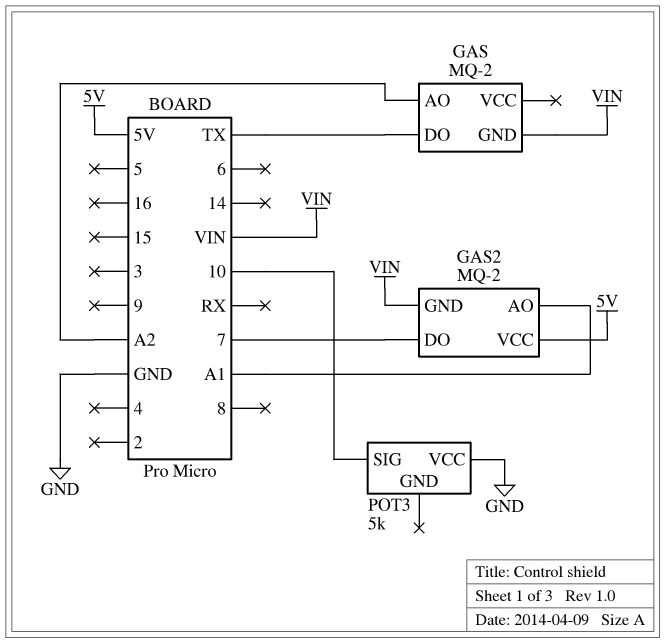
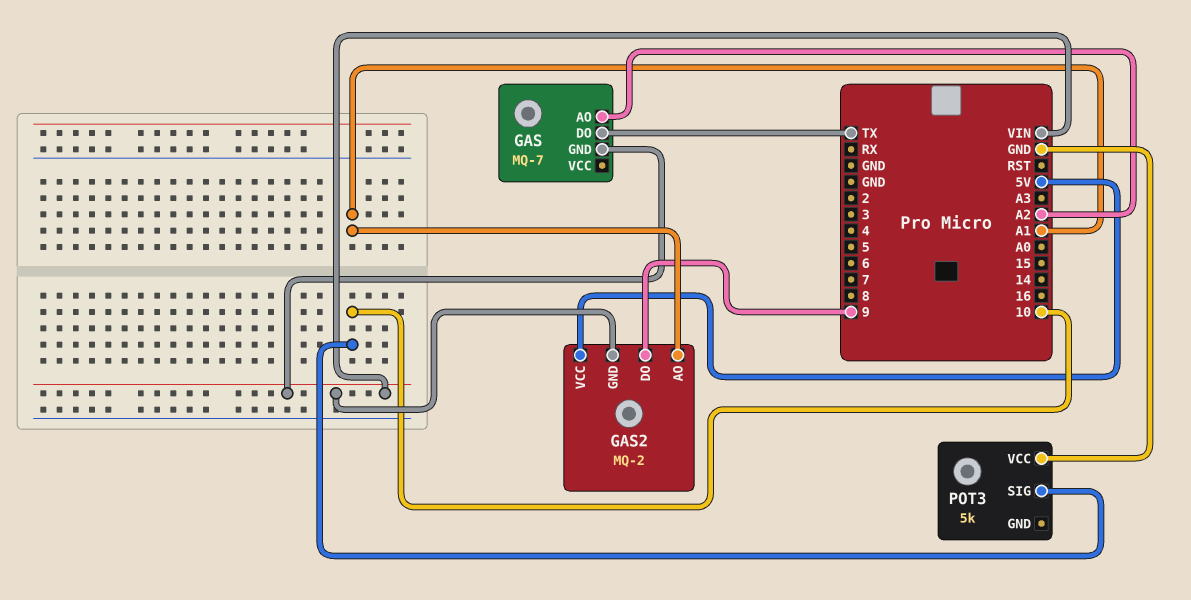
GAS: MQ-2 -> MQ-7
GAS2 pin DO: 7 -> 9

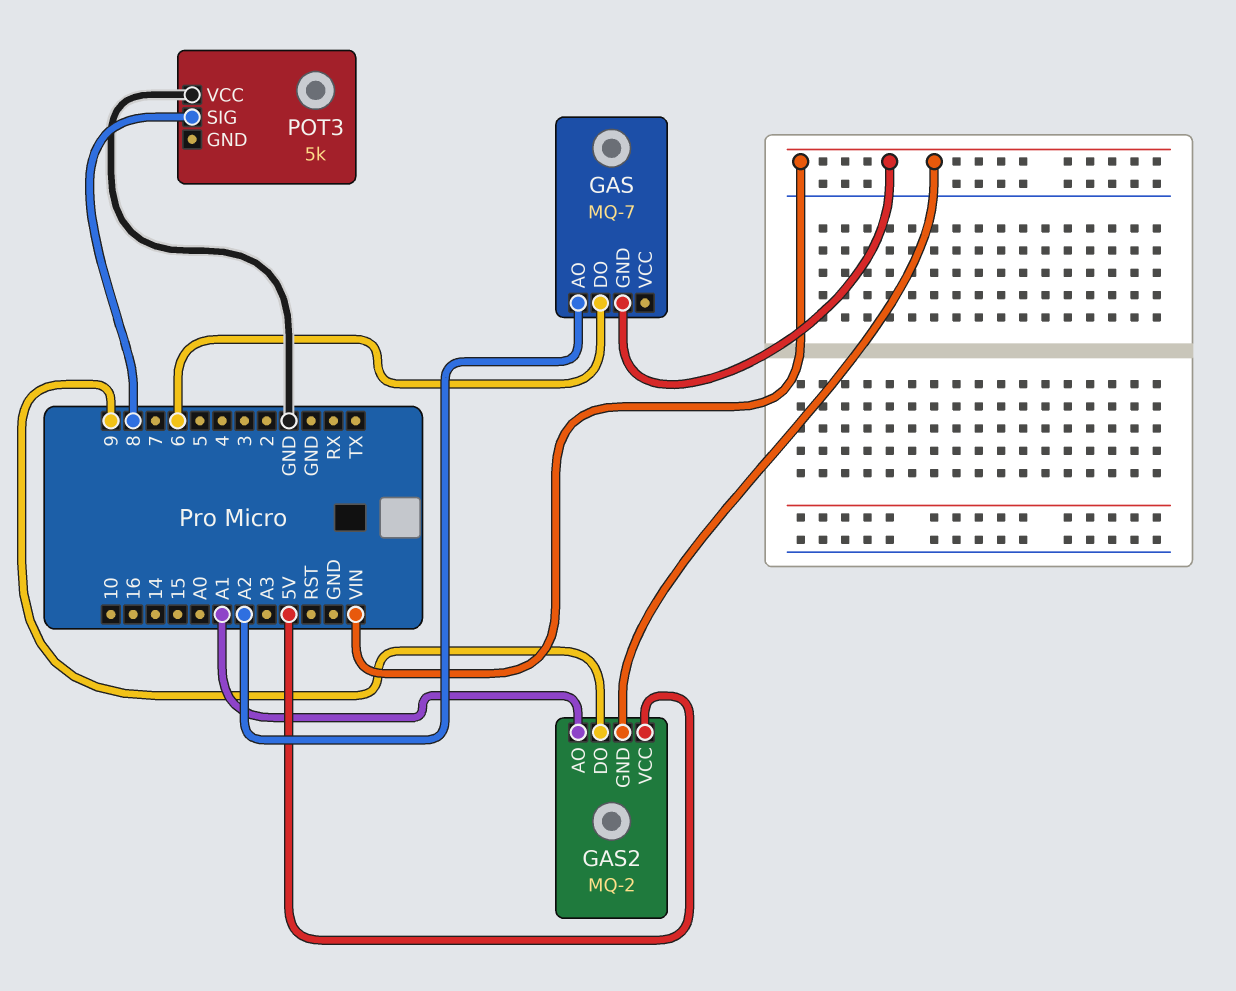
GAS pin DO: TX -> 6
POT3 pin SIG: 10 -> 8

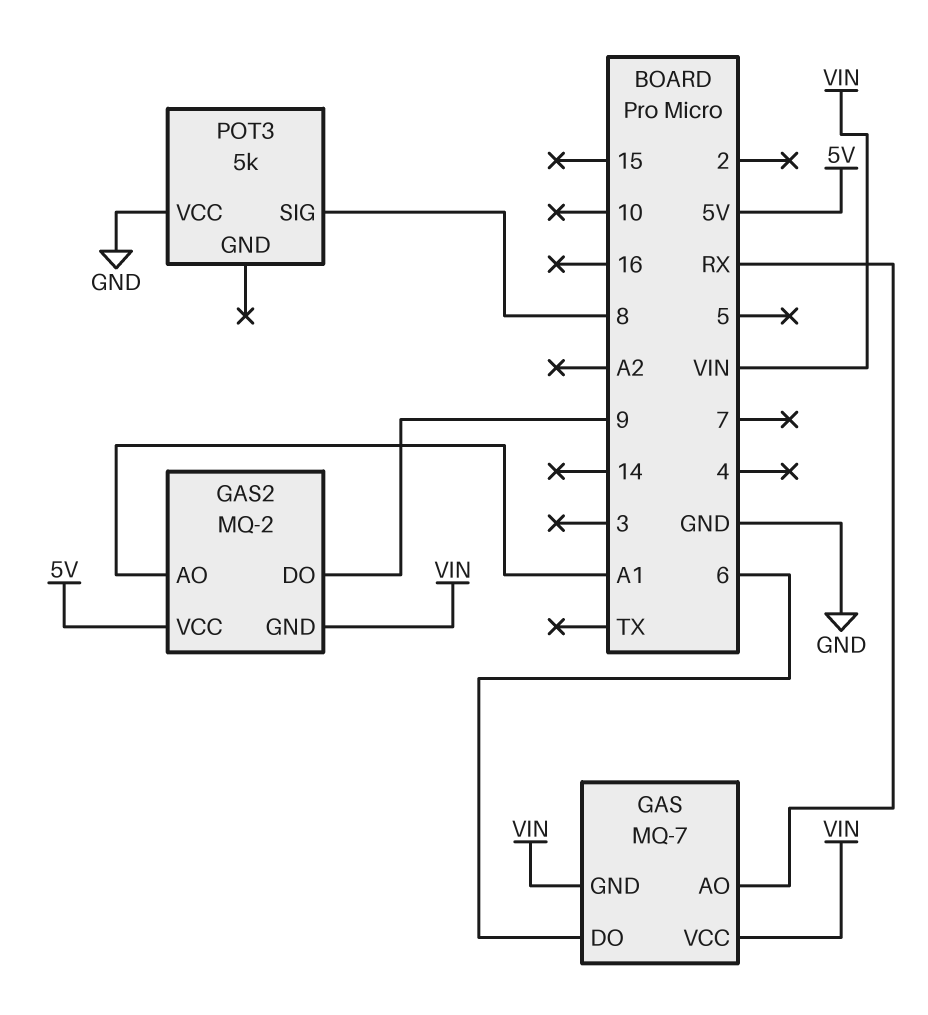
GAS pin AO: A2 -> RX
GAS pin VCC: none -> VIN

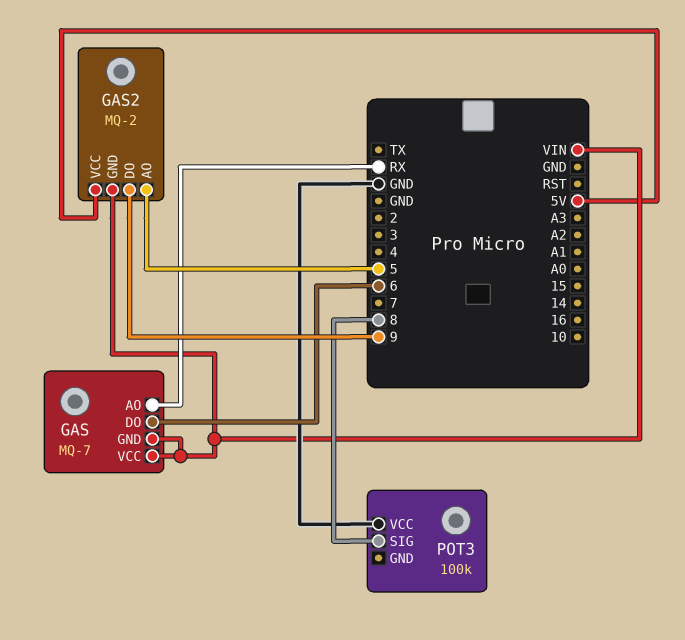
GAS2 pin AO: A1 -> 5
POT3: 5k -> 100k

